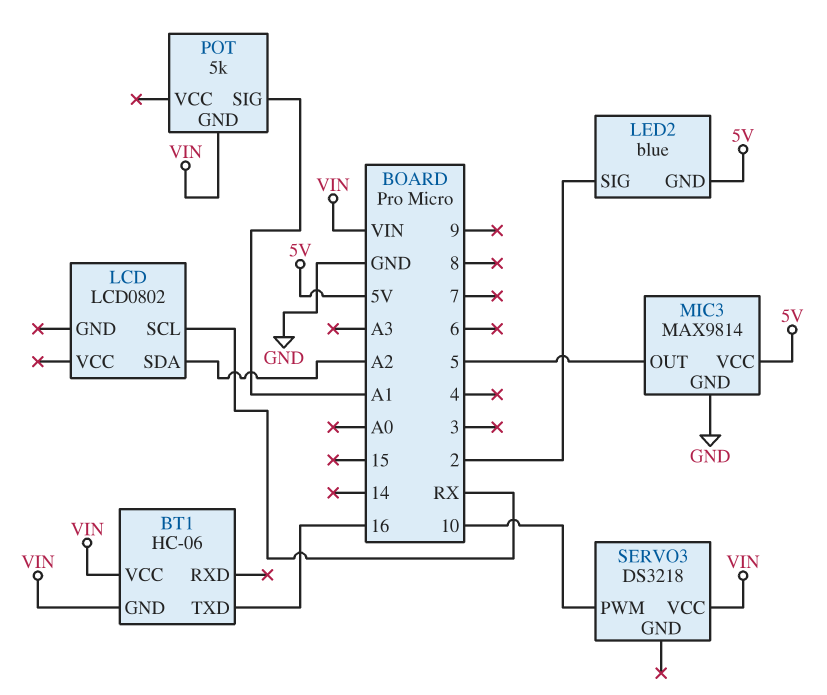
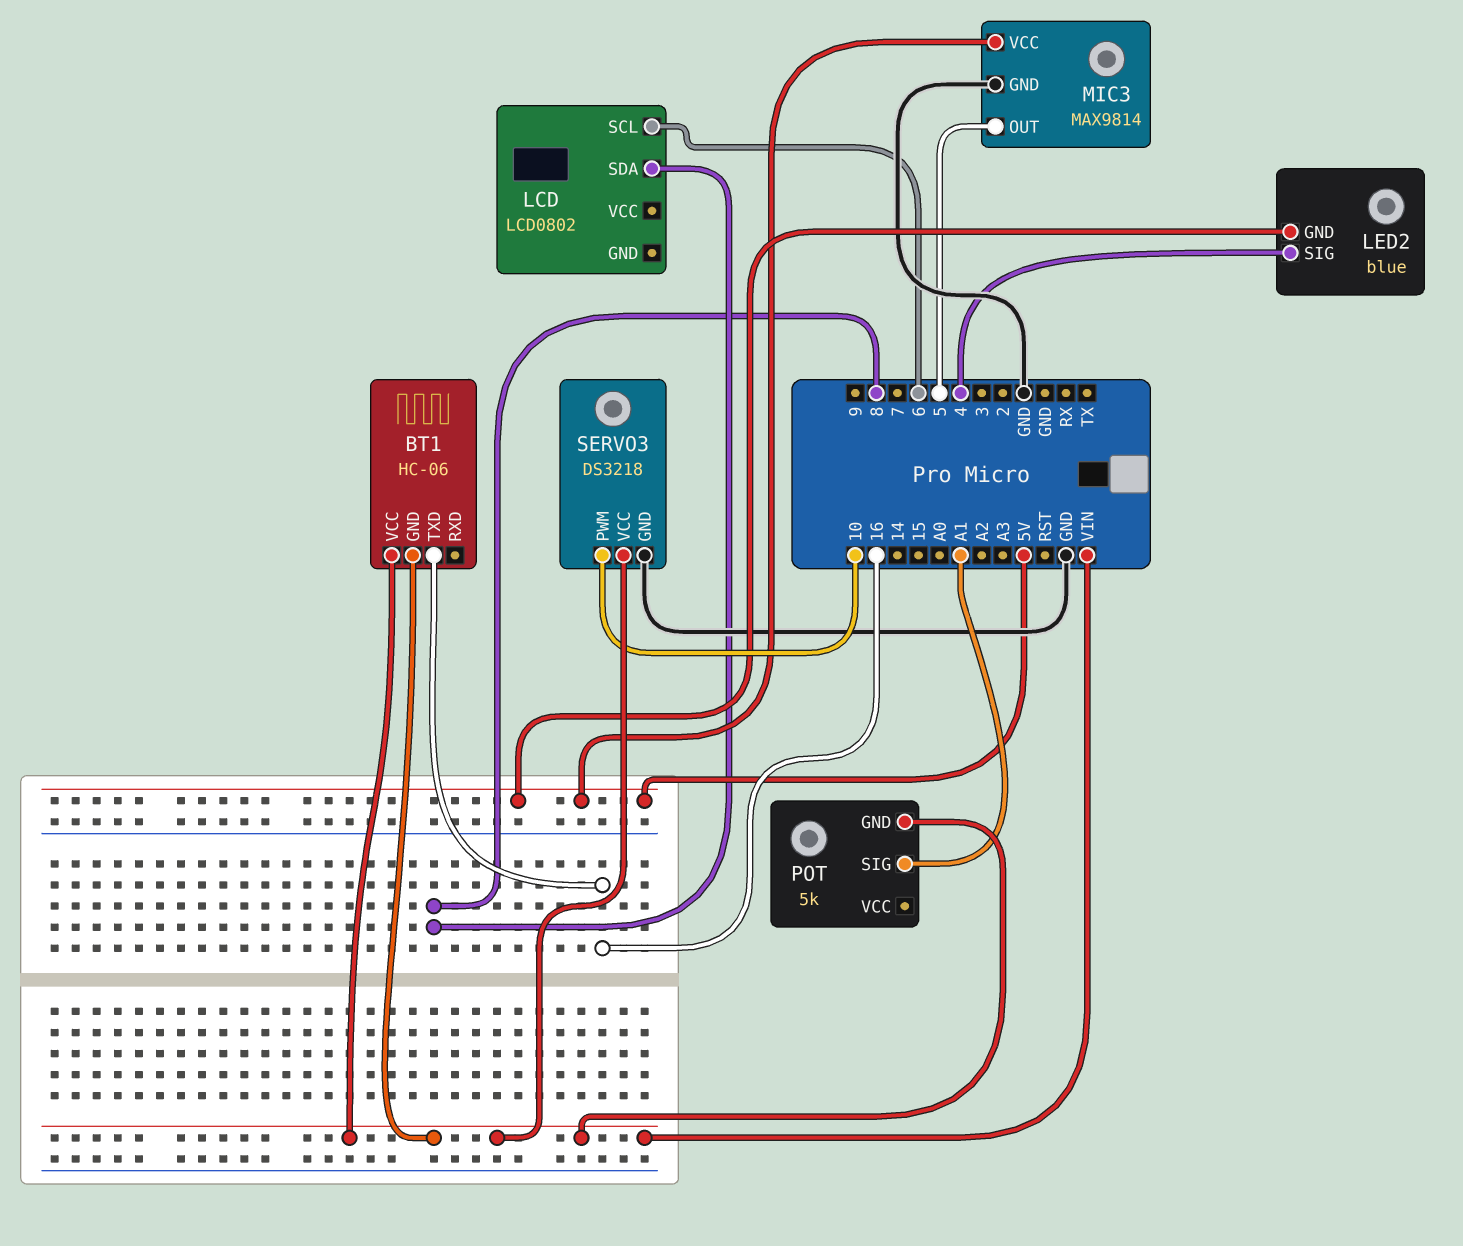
LCD pin SCL: RX -> 6
LCD pin SDA: A2 -> 8
LED2 pin SIG: 2 -> 4
SERVO3 pin GND: none -> GND

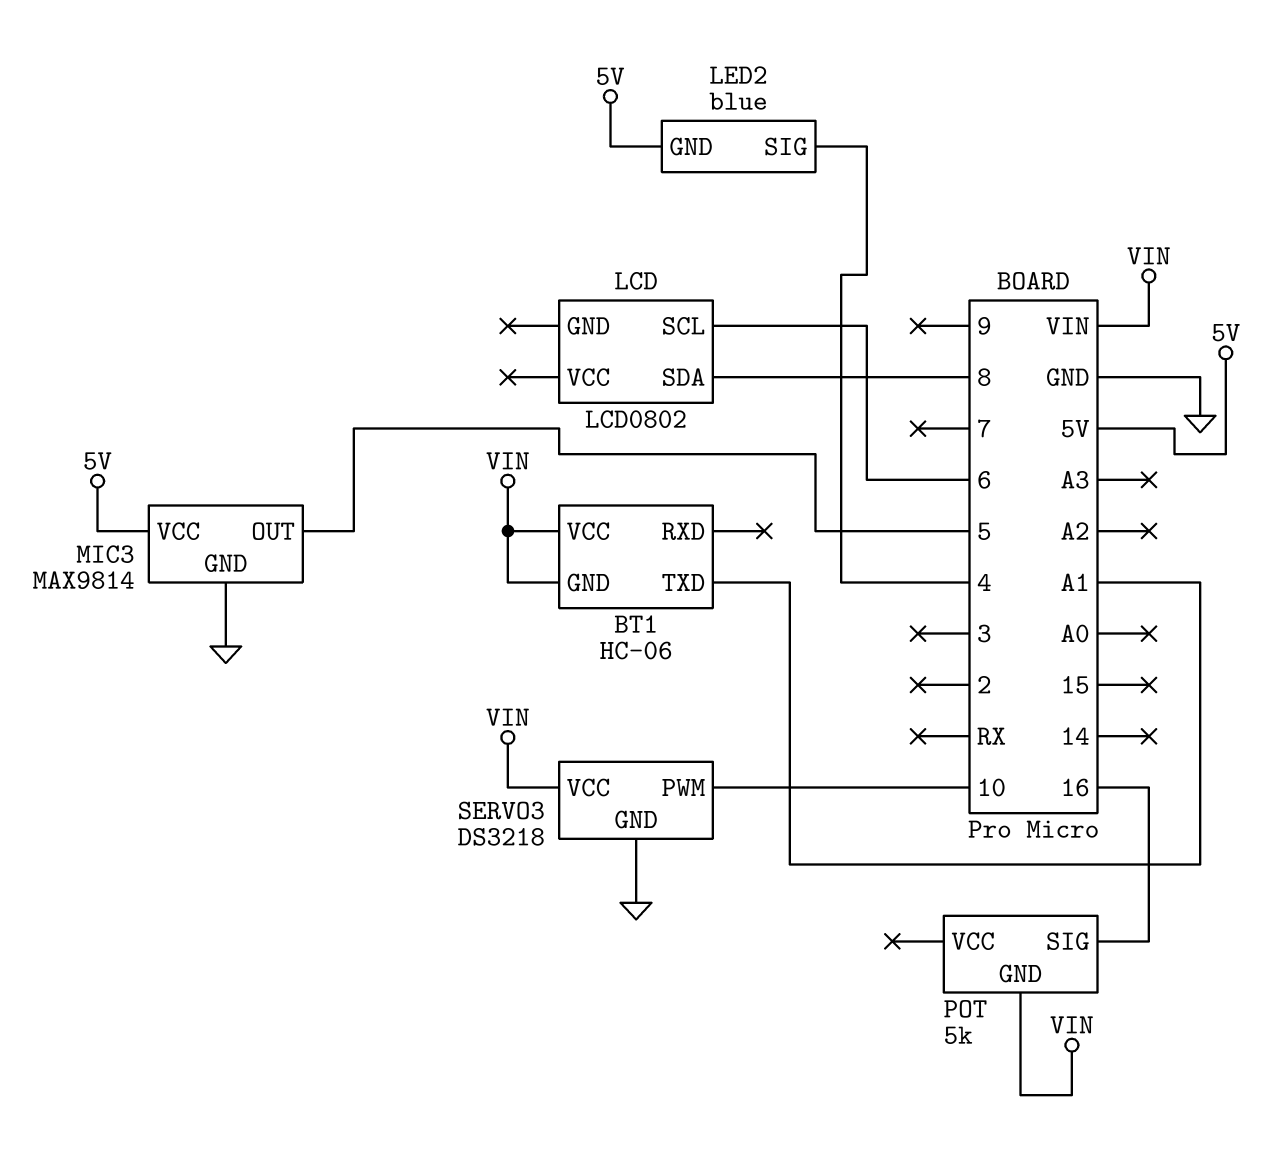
BT1 pin TXD: 16 -> A1
POT pin SIG: A1 -> 16

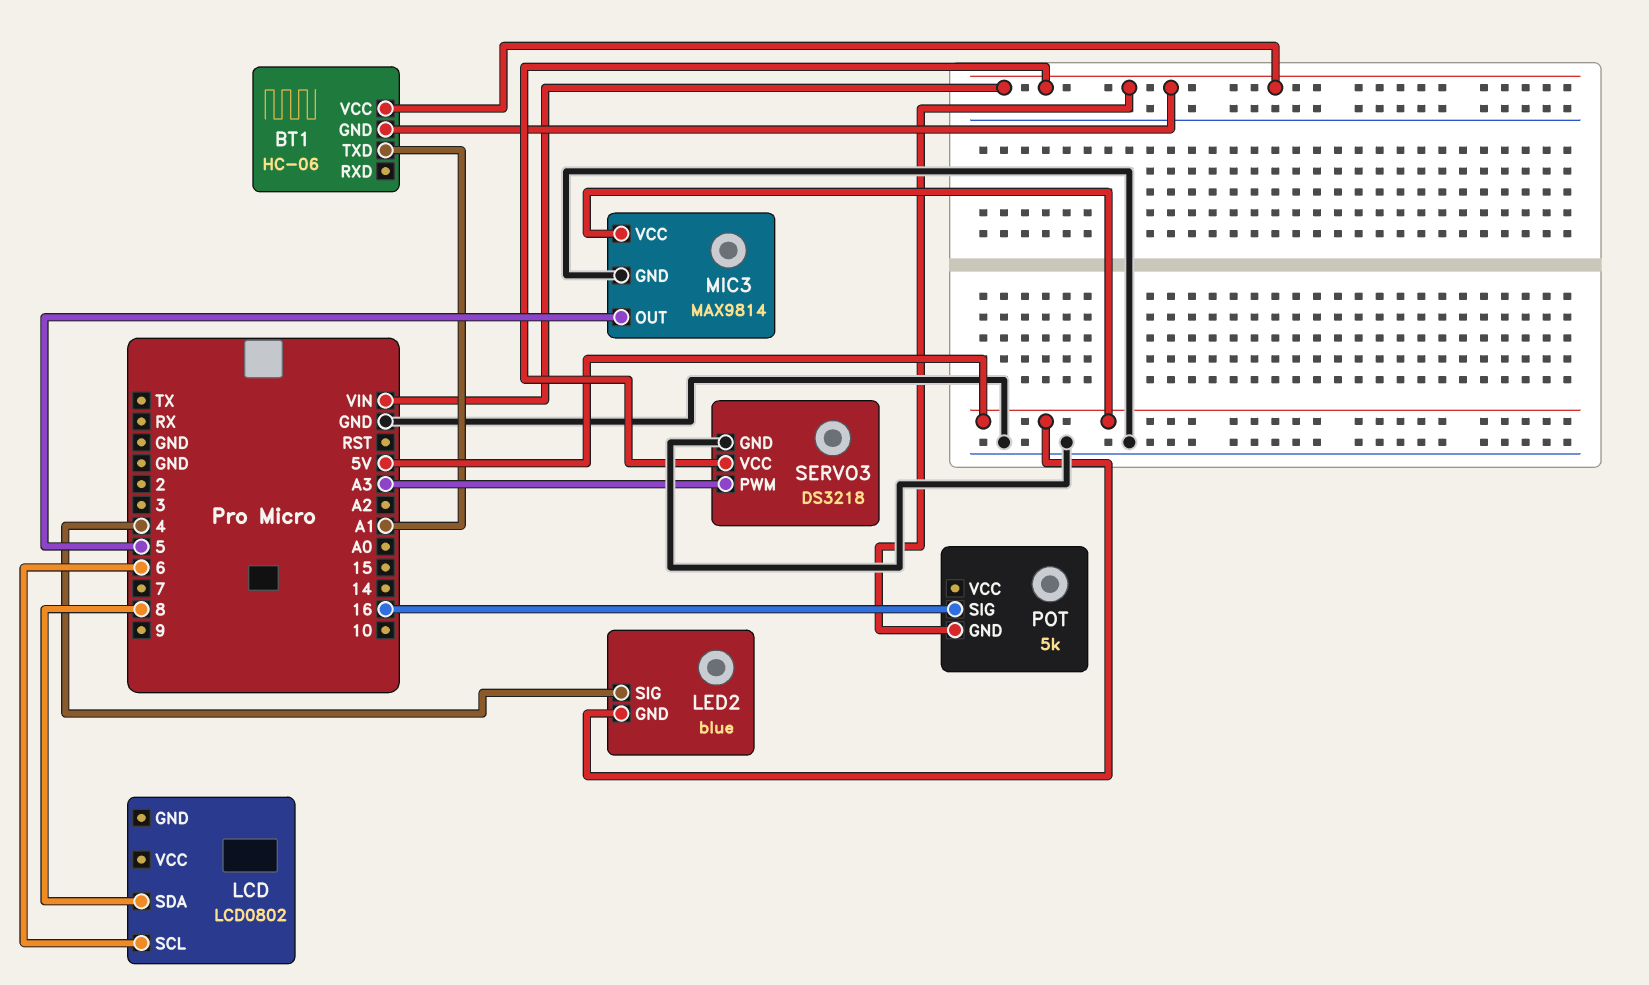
SERVO3 pin PWM: 10 -> A3

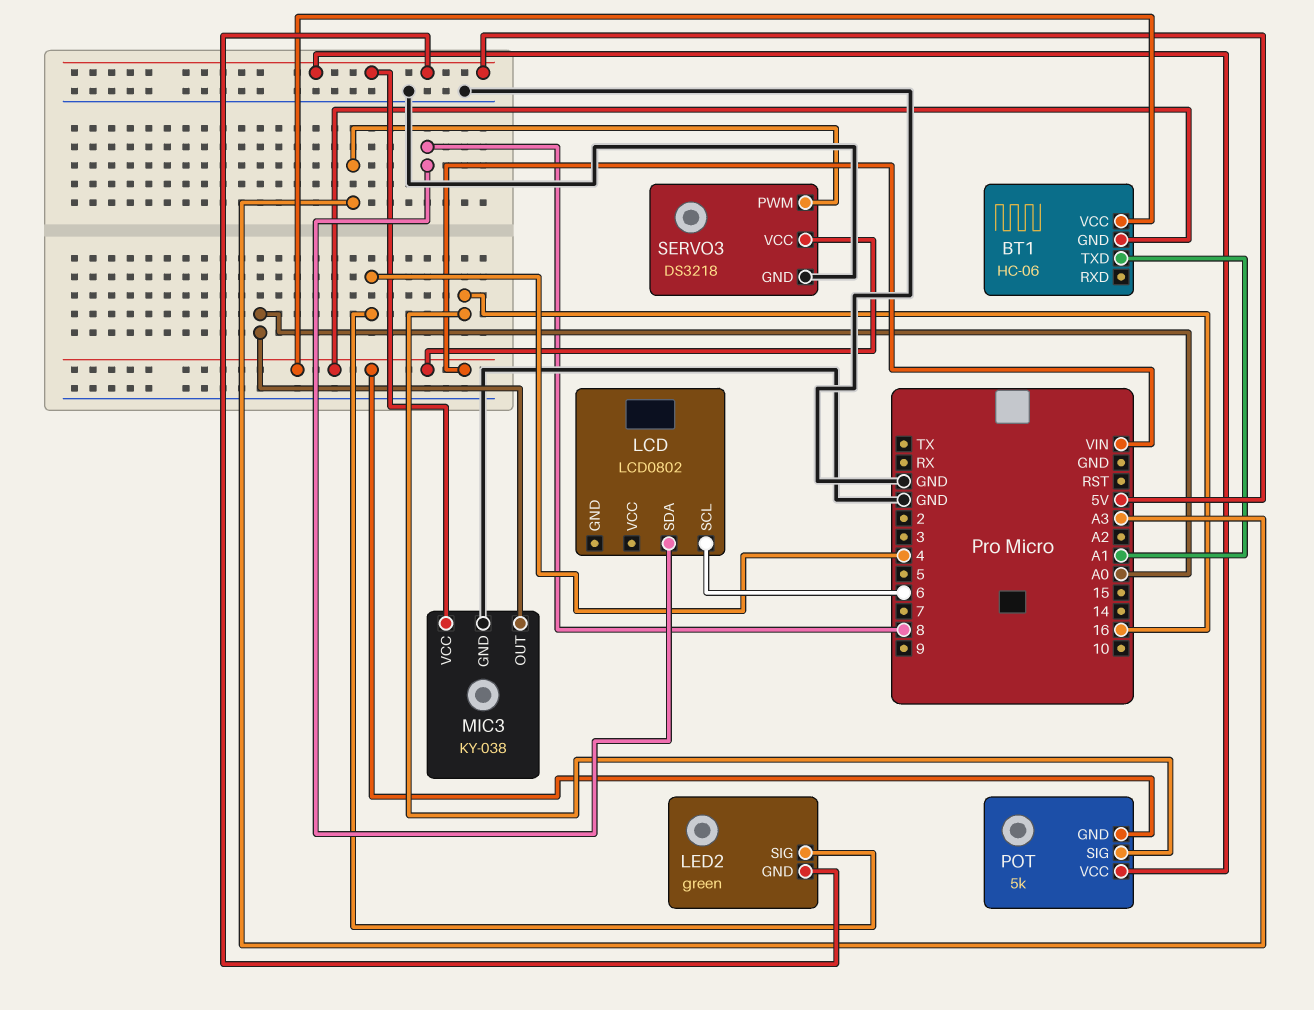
LED2: blue -> green
MIC3: MAX9814 -> KY-038
MIC3 pin OUT: 5 -> A0
POT pin VCC: none -> 5V

